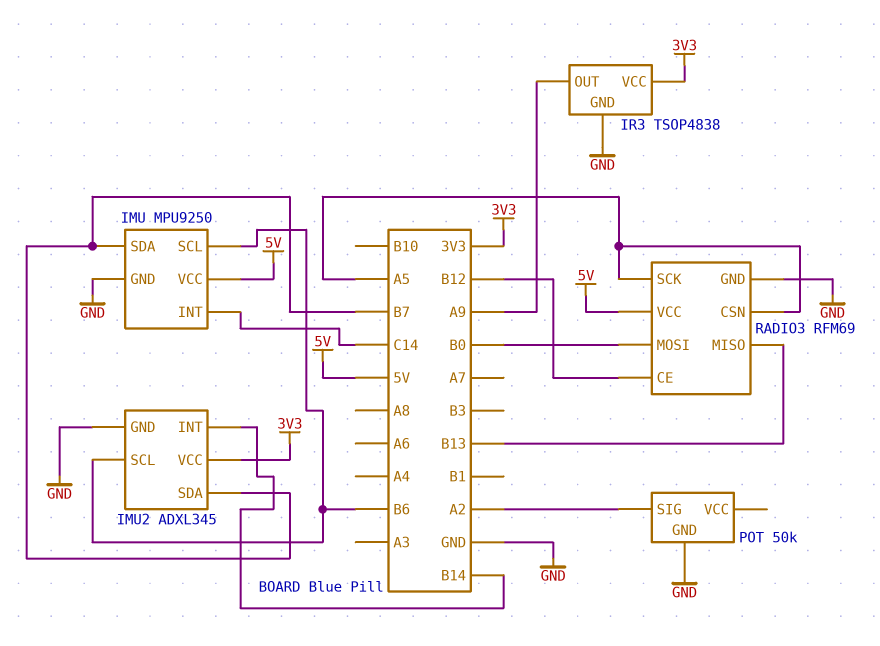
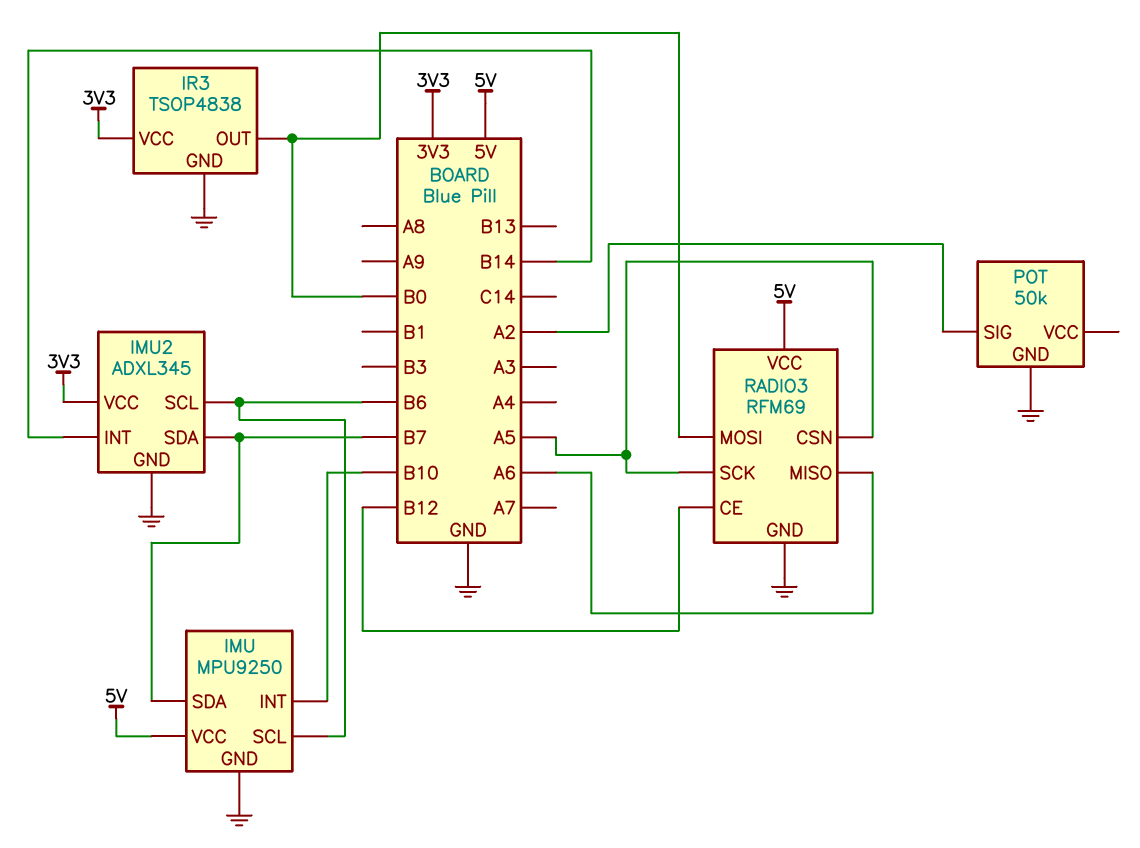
IMU pin INT: C14 -> B10
IR3 pin OUT: A9 -> B0
RADIO3 pin MISO: B13 -> A6

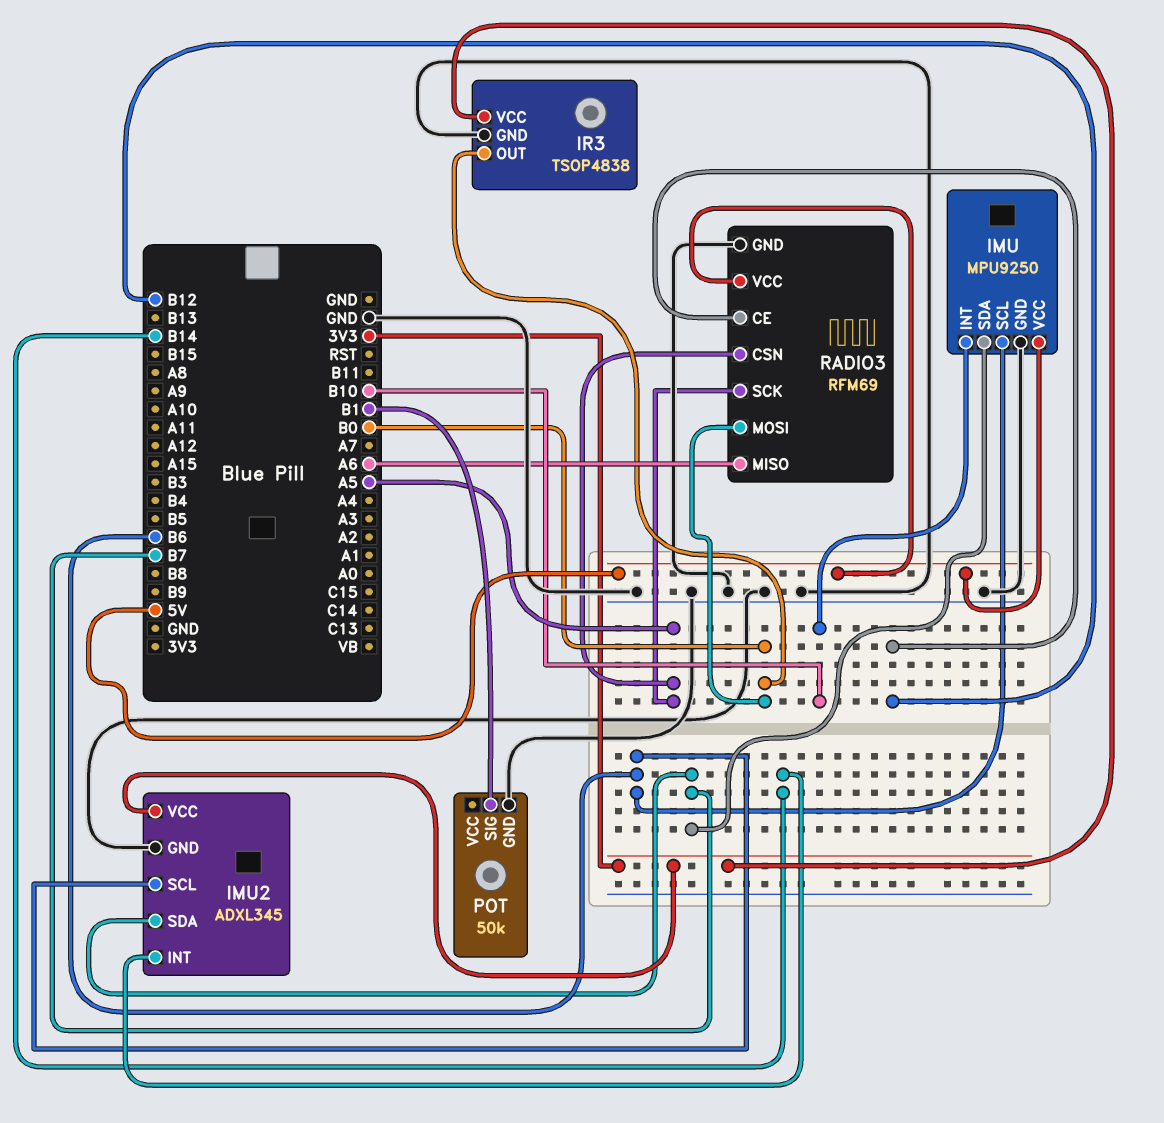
POT pin SIG: A2 -> B1

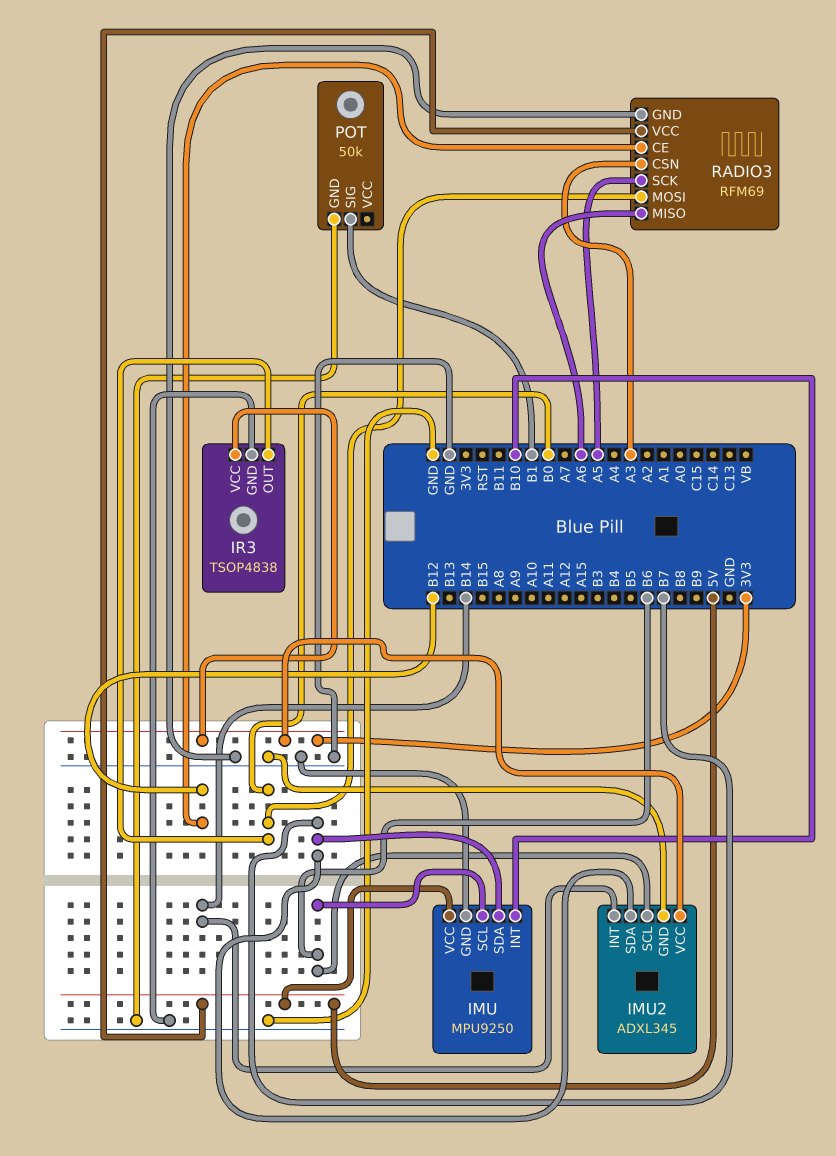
RADIO3 pin CSN: A5 -> A3

